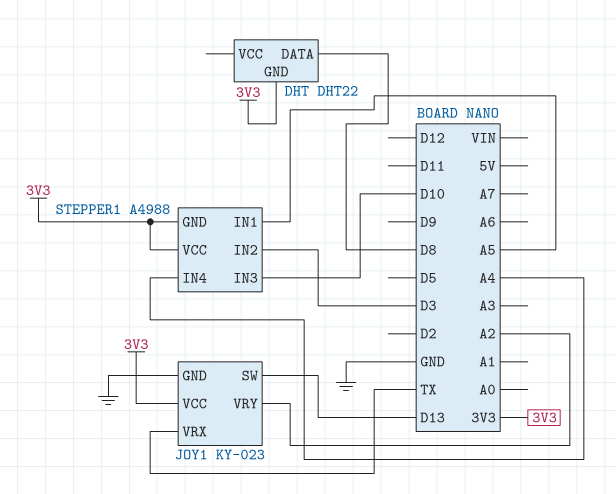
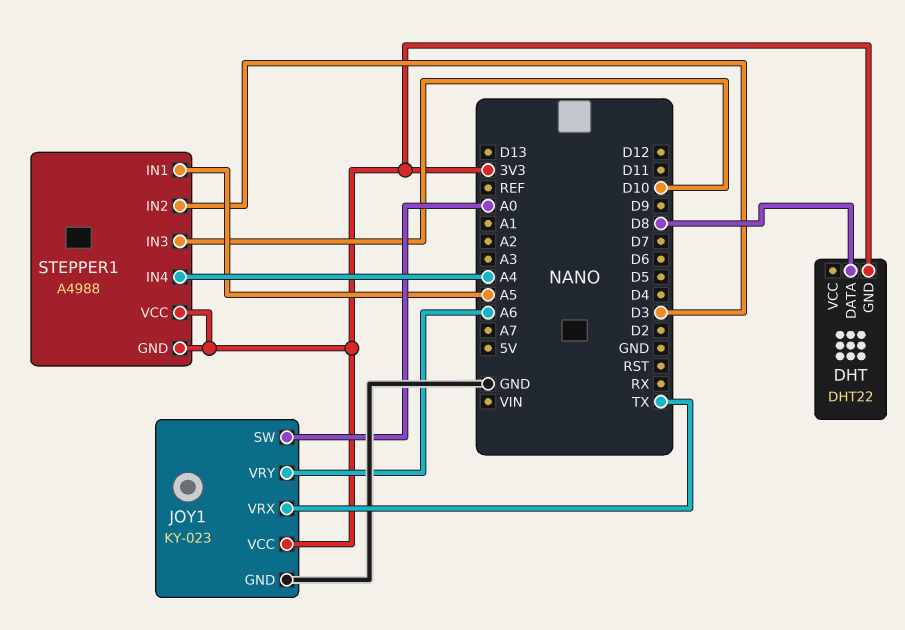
JOY1 pin SW: D13 -> A0
JOY1 pin VRY: A2 -> A6

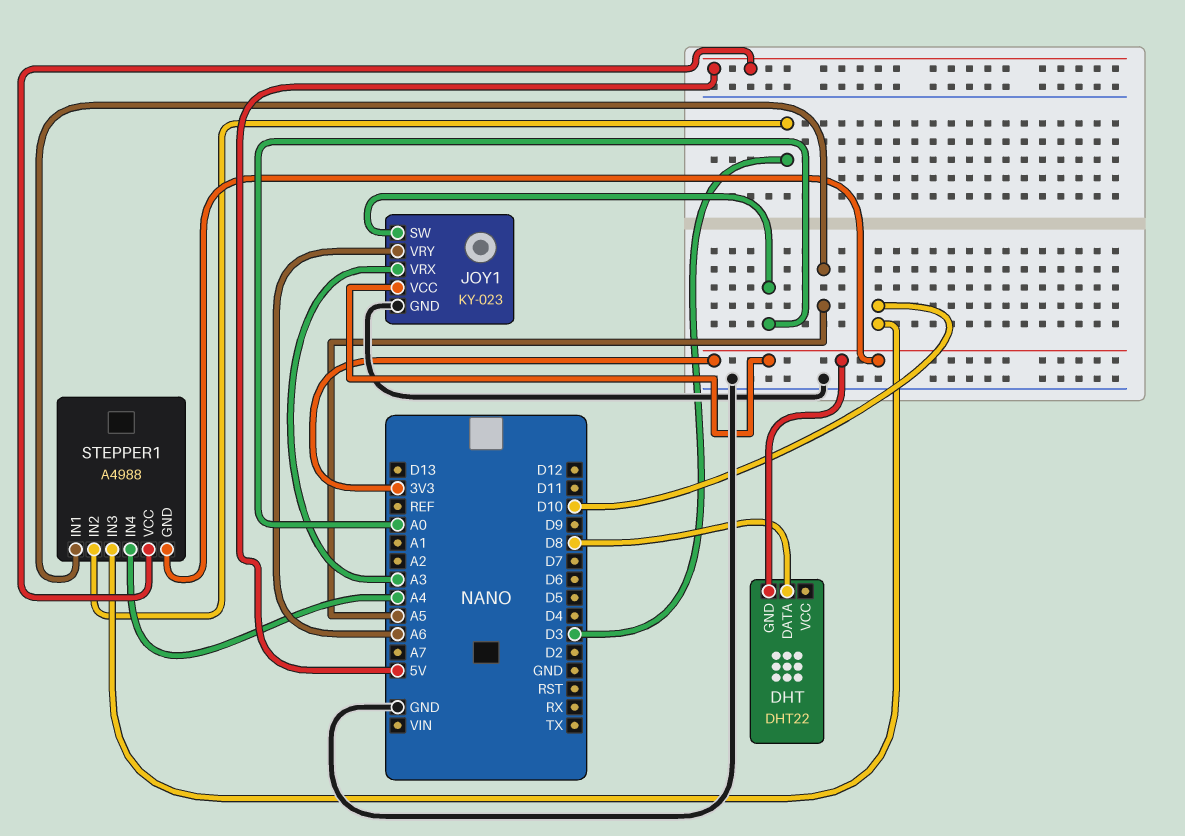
JOY1 pin VRX: TX -> A3
STEPPER1 pin VCC: 3V3 -> 5V

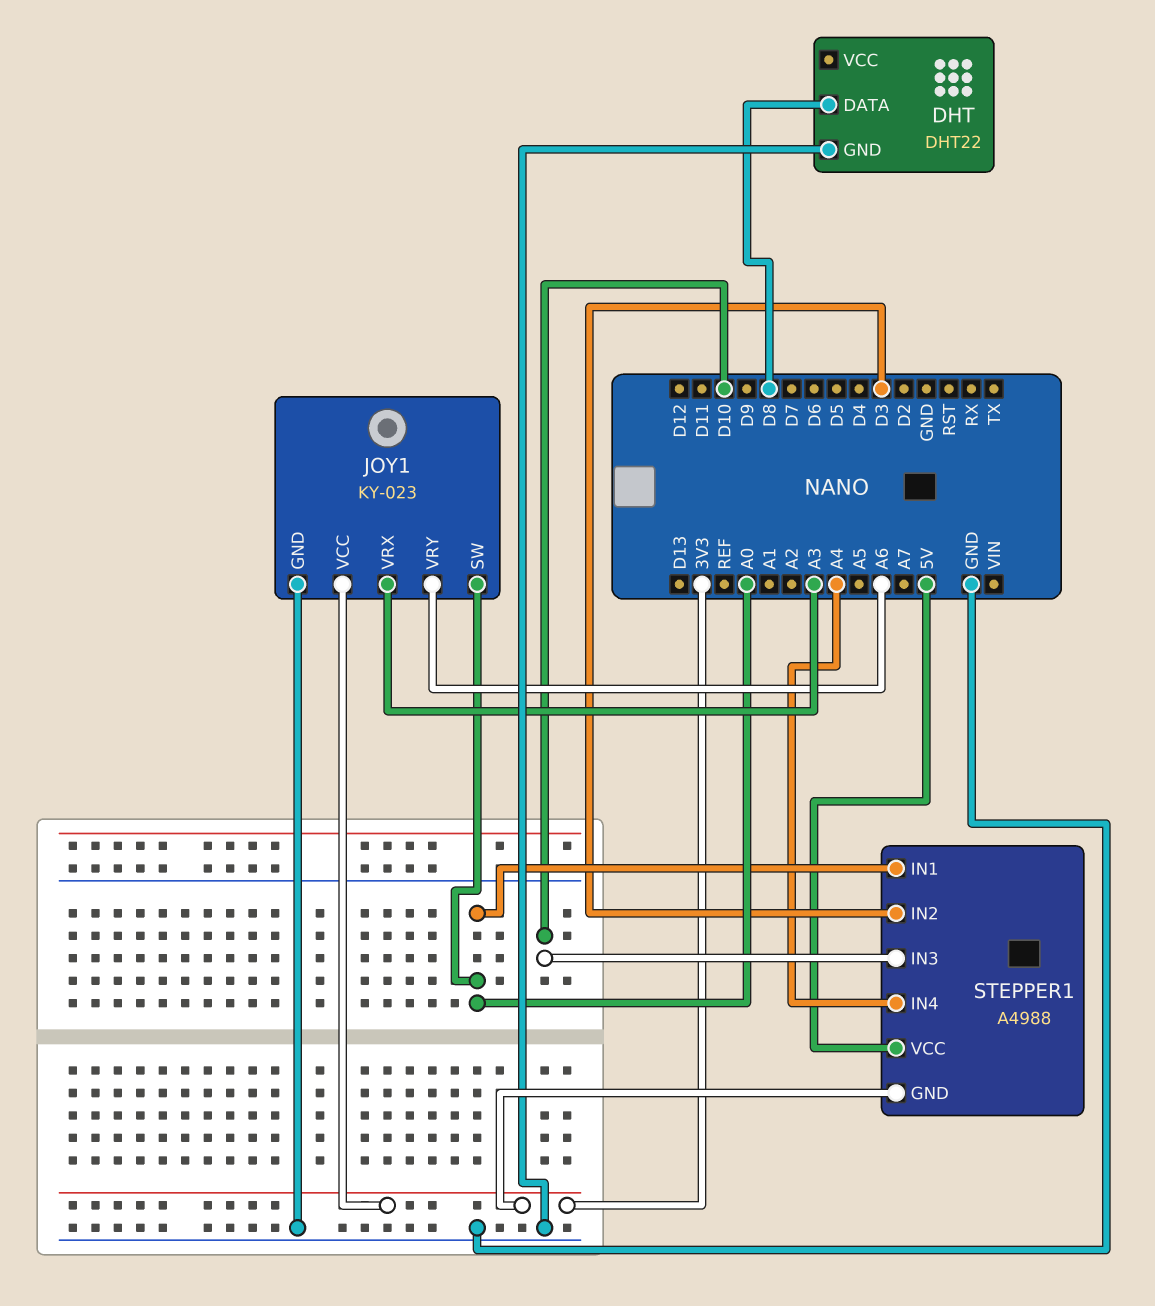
DHT pin GND: 3V3 -> GND
STEPPER1 pin IN1: A5 -> A0

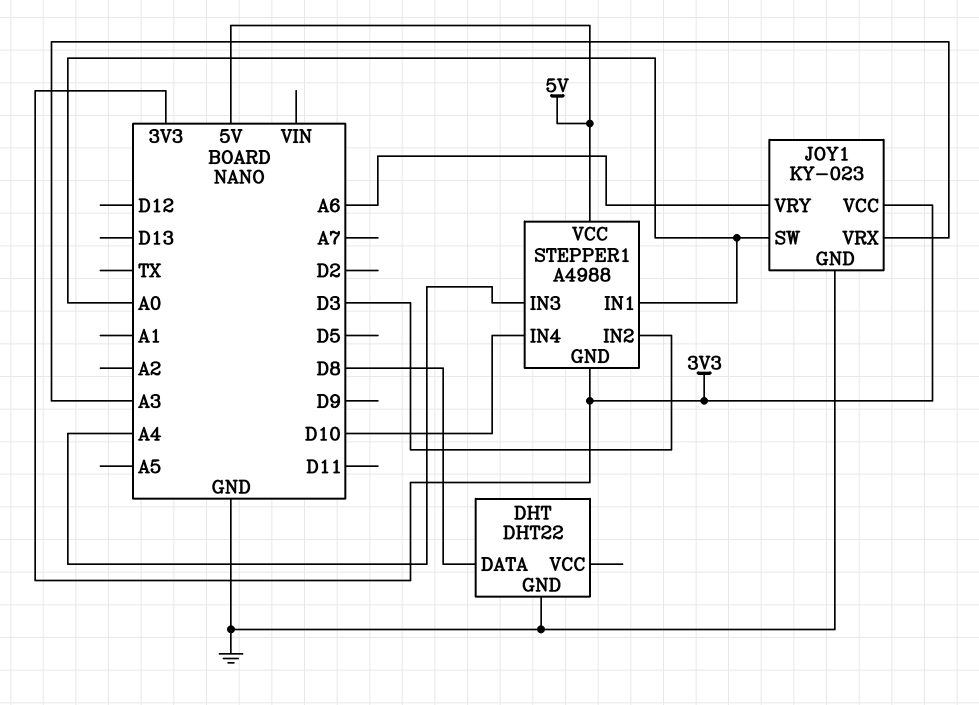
STEPPER1 pin IN3: D10 -> A4
STEPPER1 pin IN4: A4 -> D10

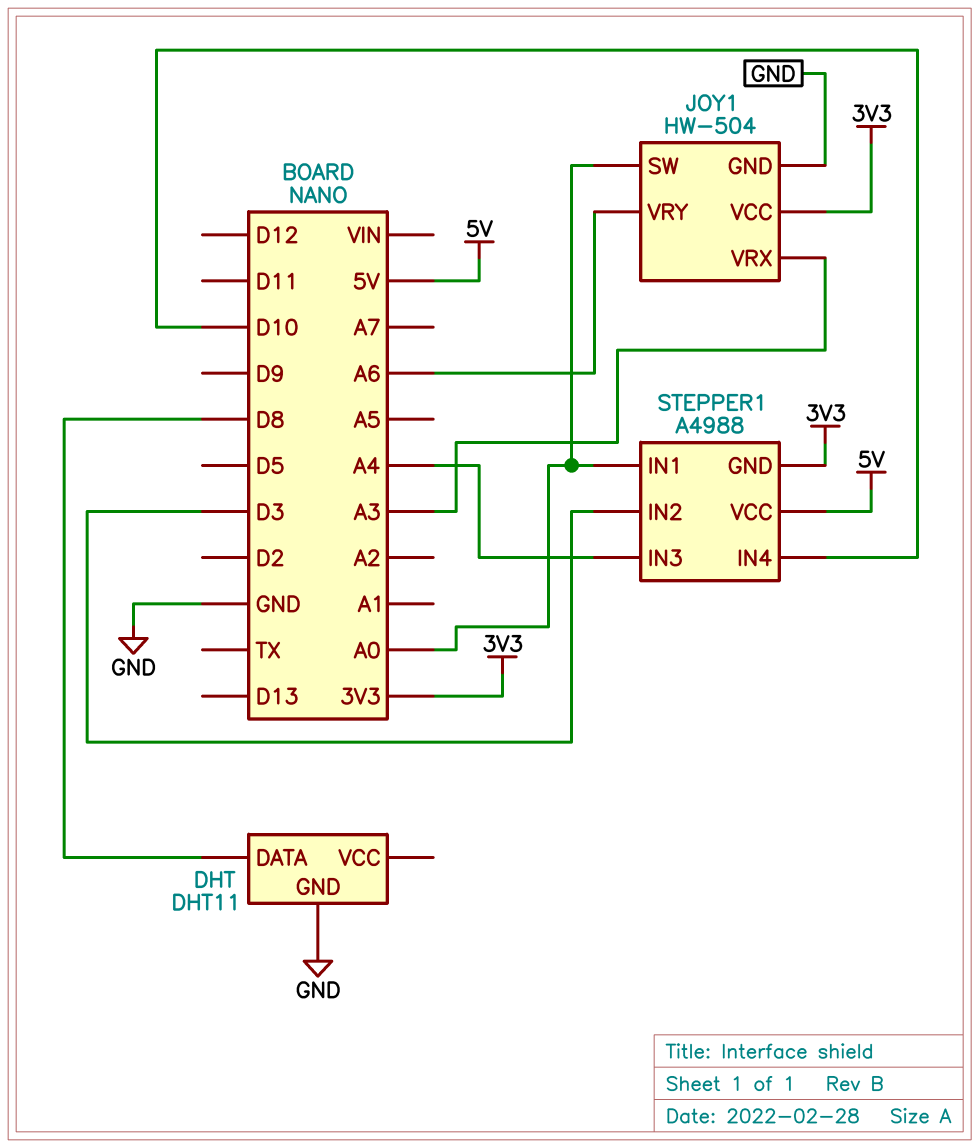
DHT: DHT22 -> DHT11
JOY1: KY-023 -> HW-504

